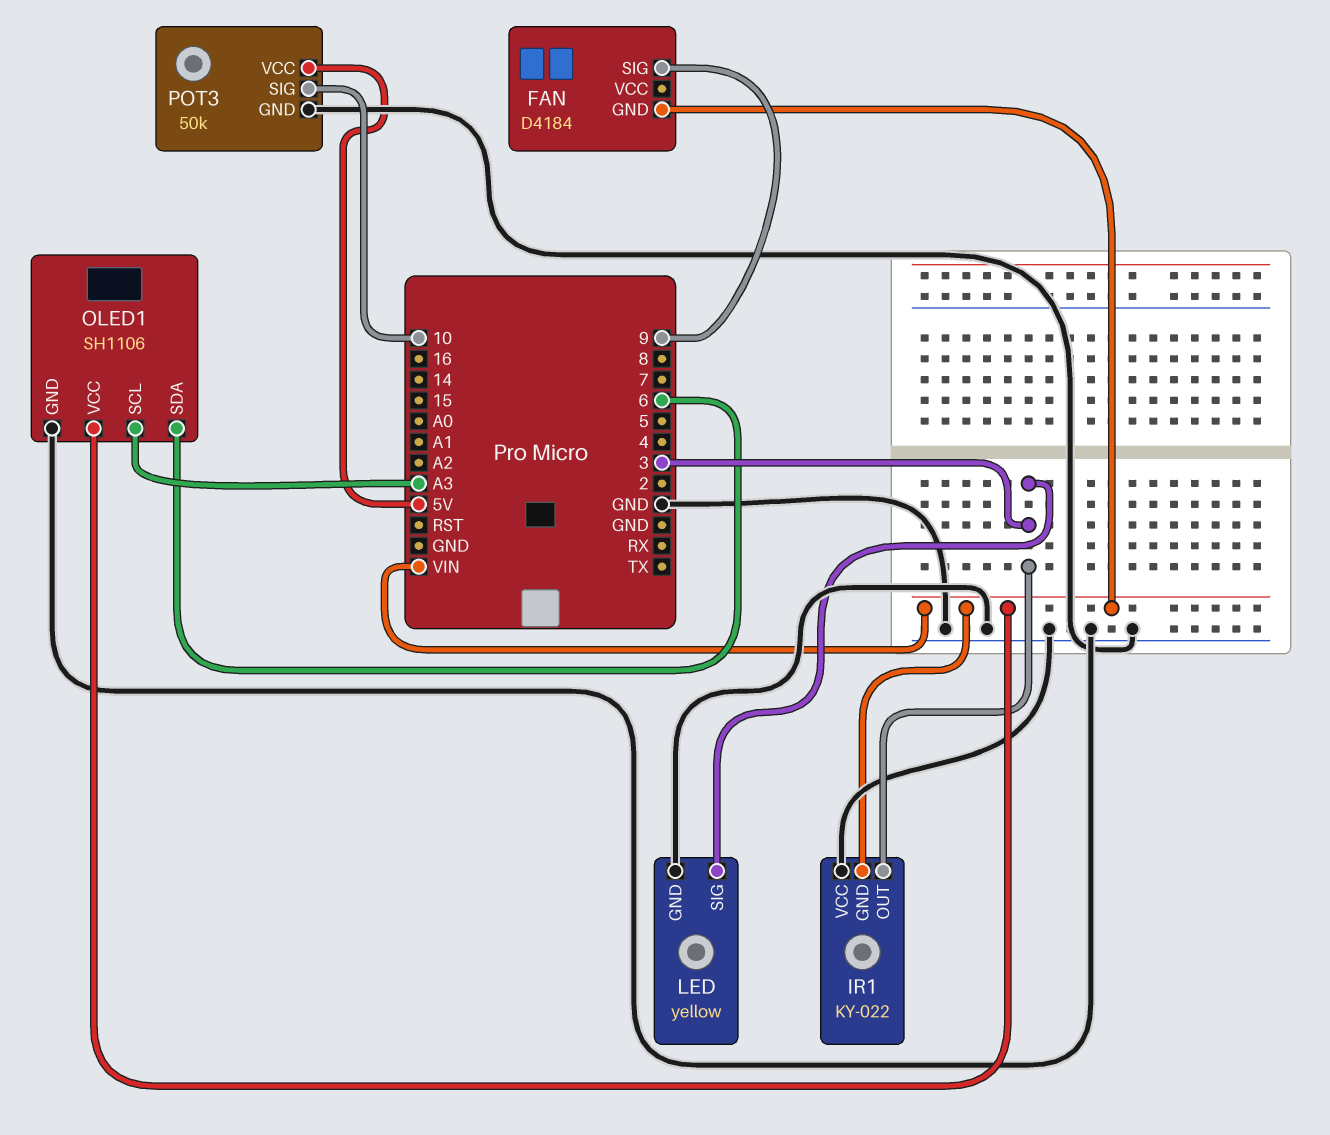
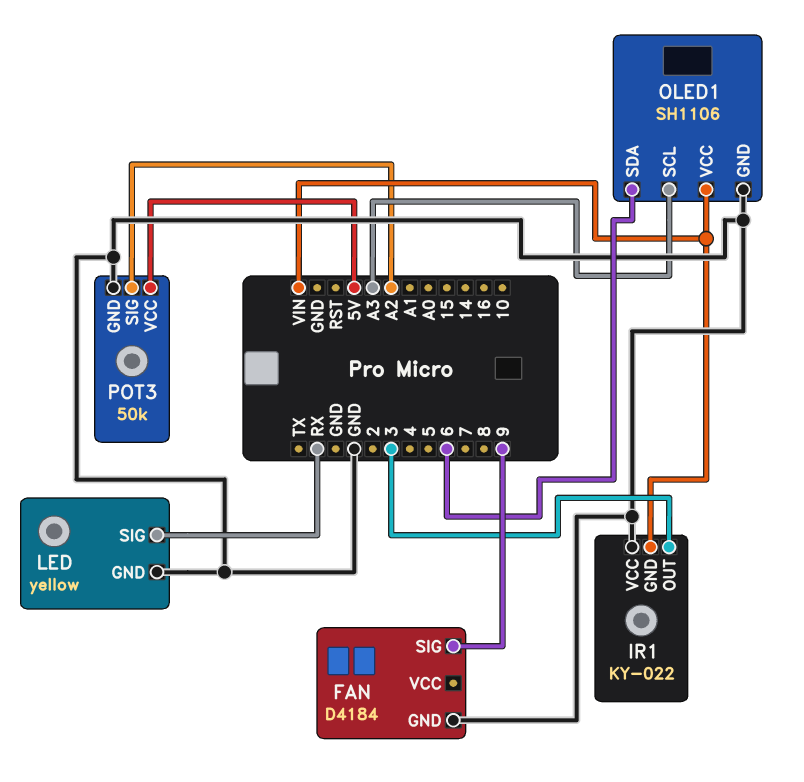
FAN pin GND: VIN -> GND
LED pin SIG: 3 -> RX
POT3 pin SIG: 10 -> A2

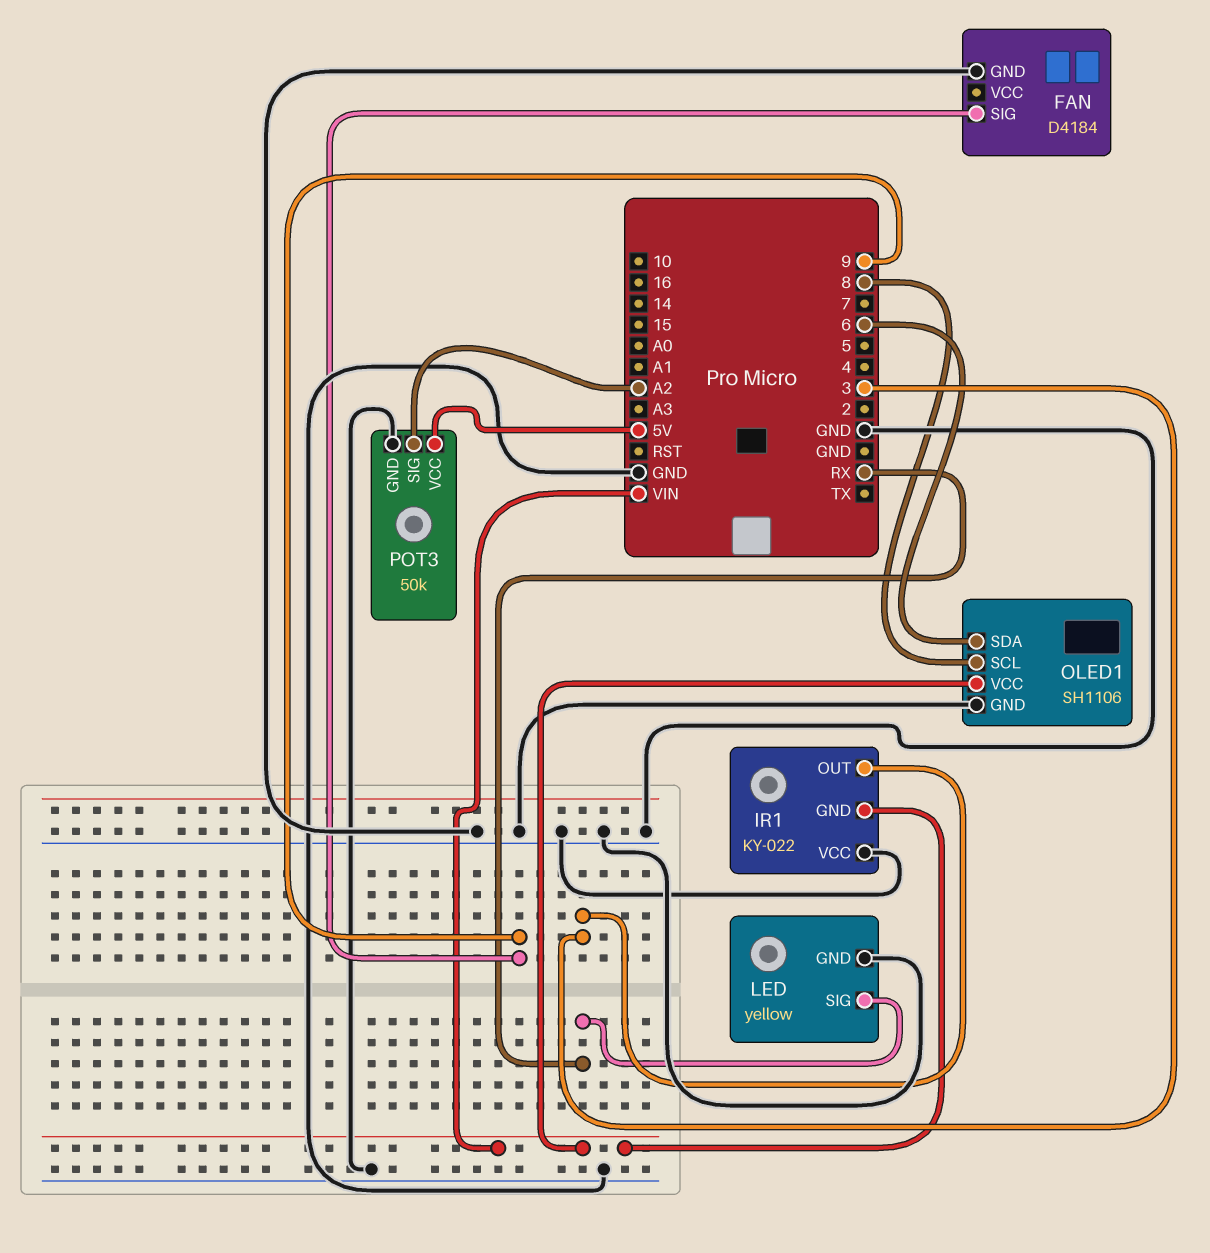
OLED1 pin SCL: A3 -> 8

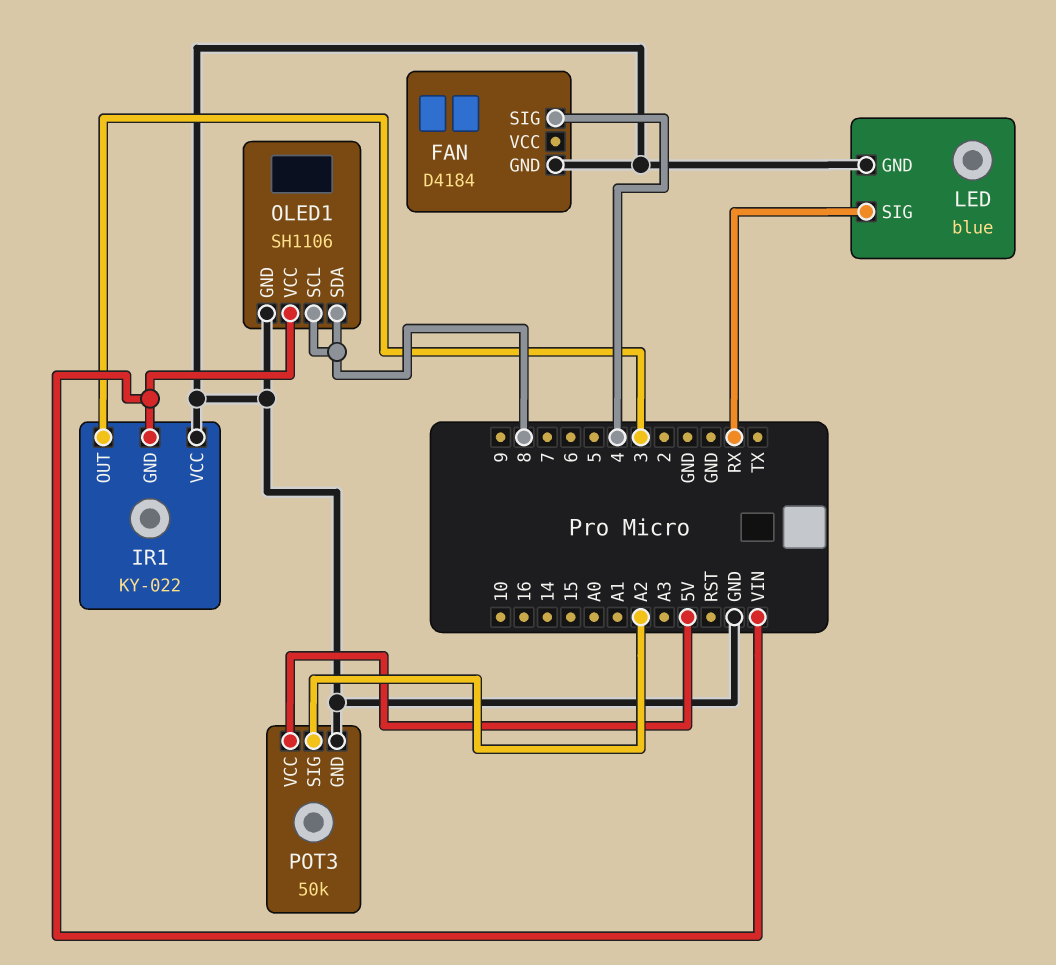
FAN pin SIG: 9 -> 4
LED: yellow -> blue
OLED1 pin SDA: 6 -> 8

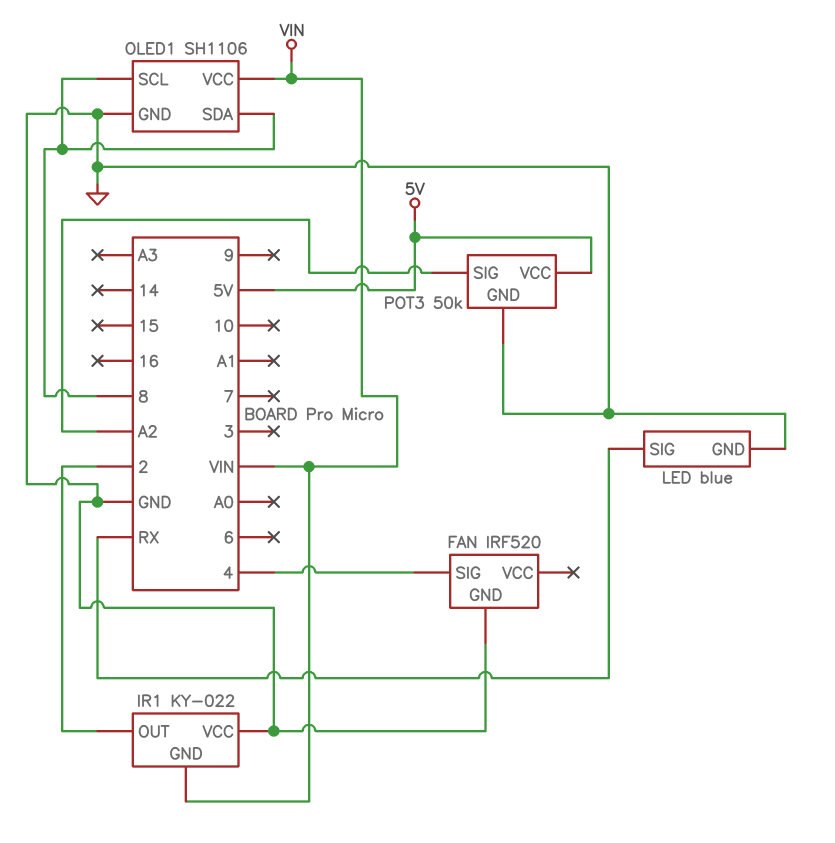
FAN: D4184 -> IRF520
IR1 pin OUT: 3 -> 2

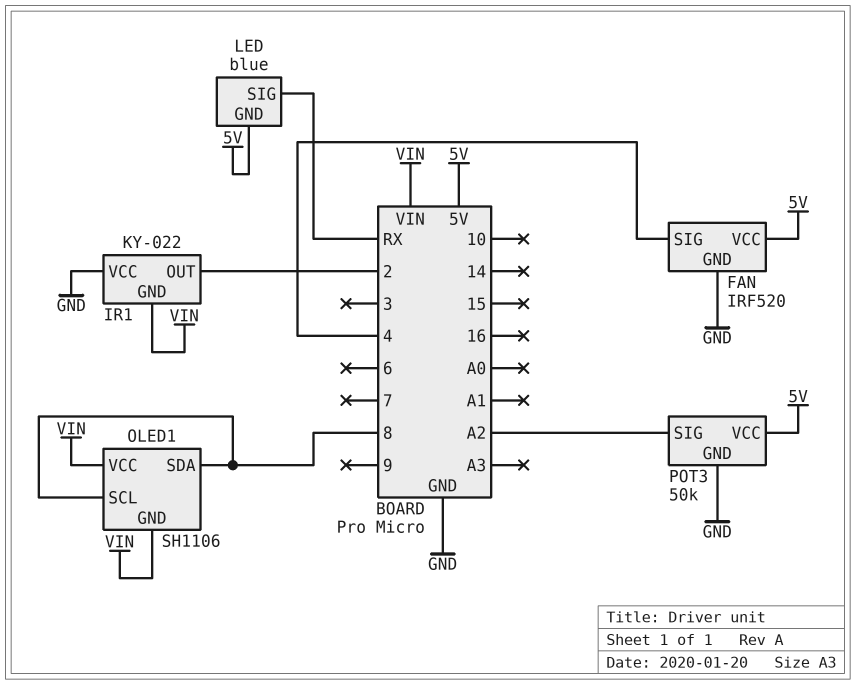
FAN pin VCC: none -> 5V
LED pin GND: GND -> 5V
OLED1 pin GND: GND -> VIN

